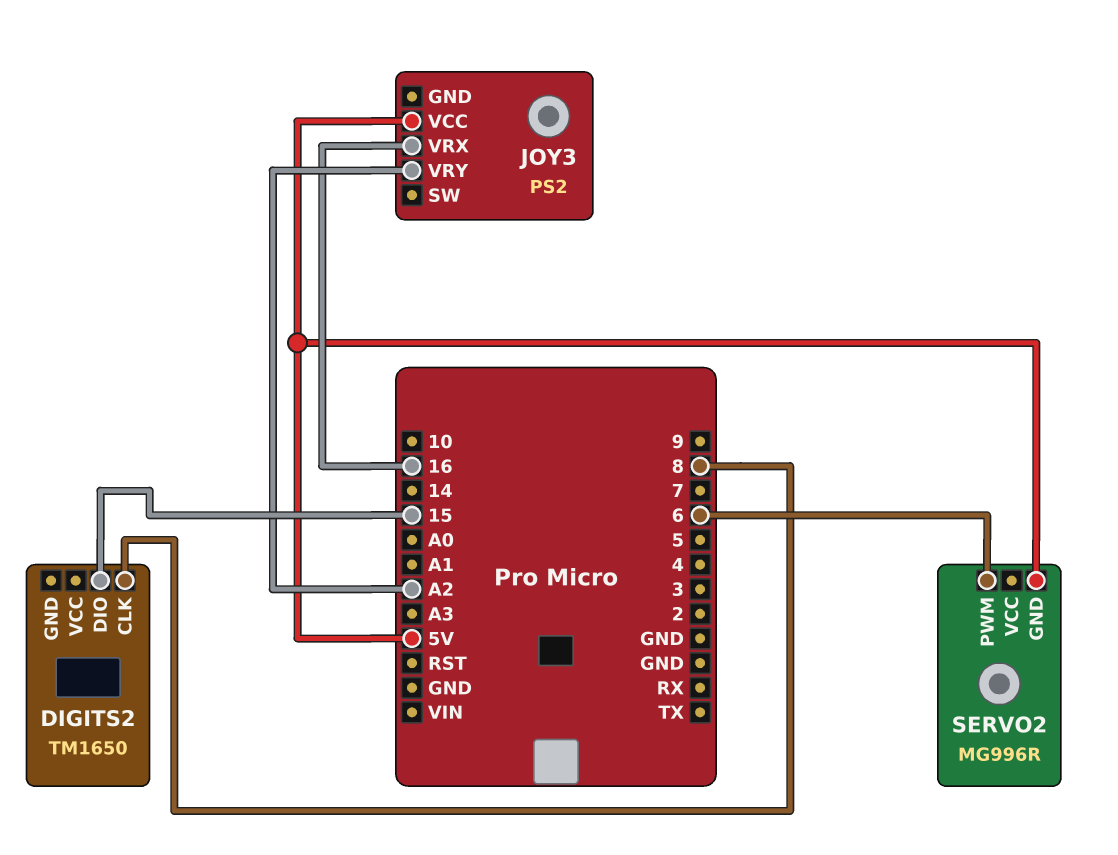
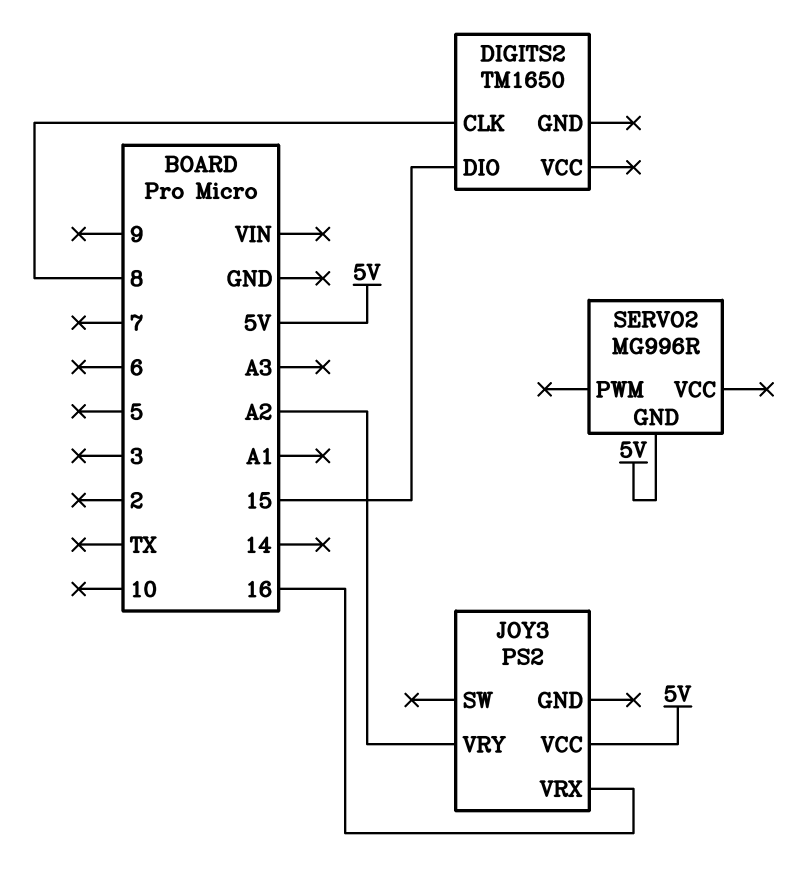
SERVO2 pin PWM: 6 -> none

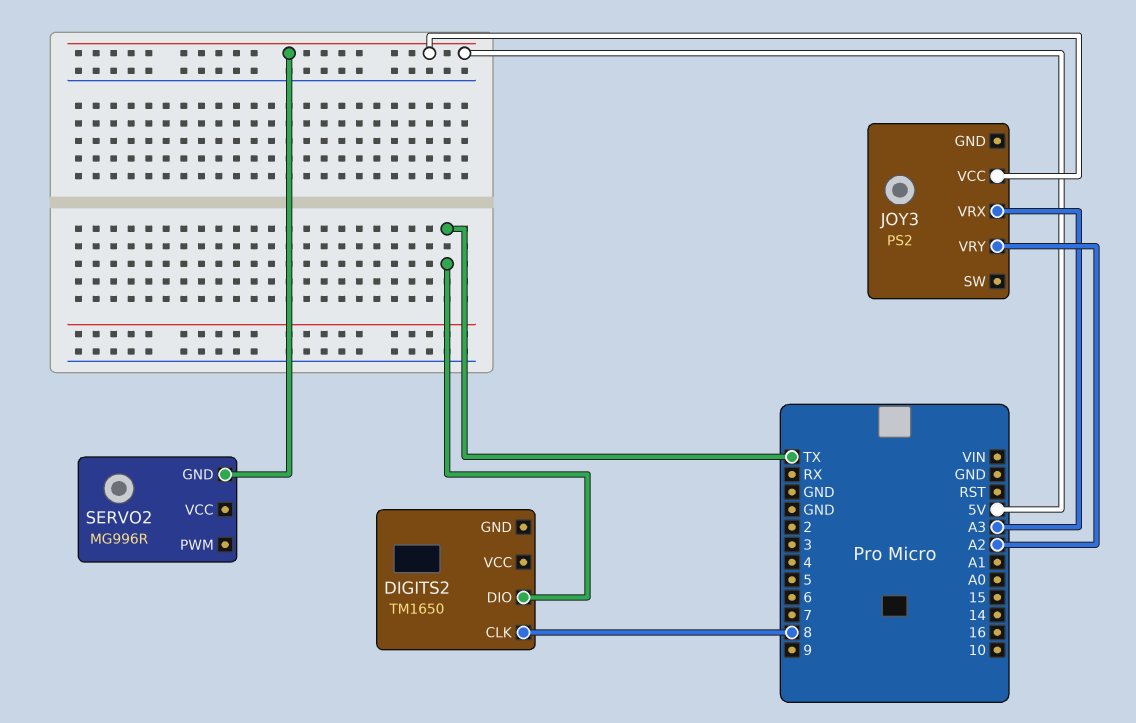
DIGITS2 pin DIO: 15 -> TX
JOY3 pin VRX: 16 -> A3

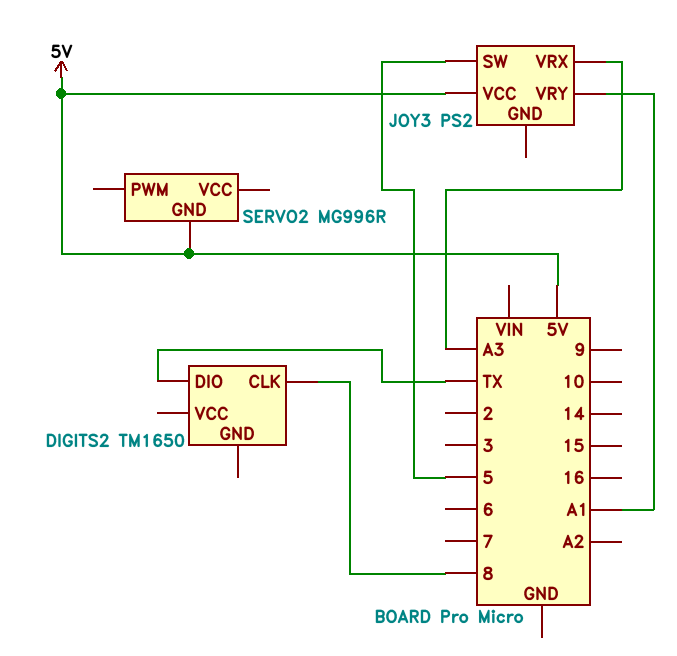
JOY3 pin SW: none -> 5
JOY3 pin VRY: A2 -> A1

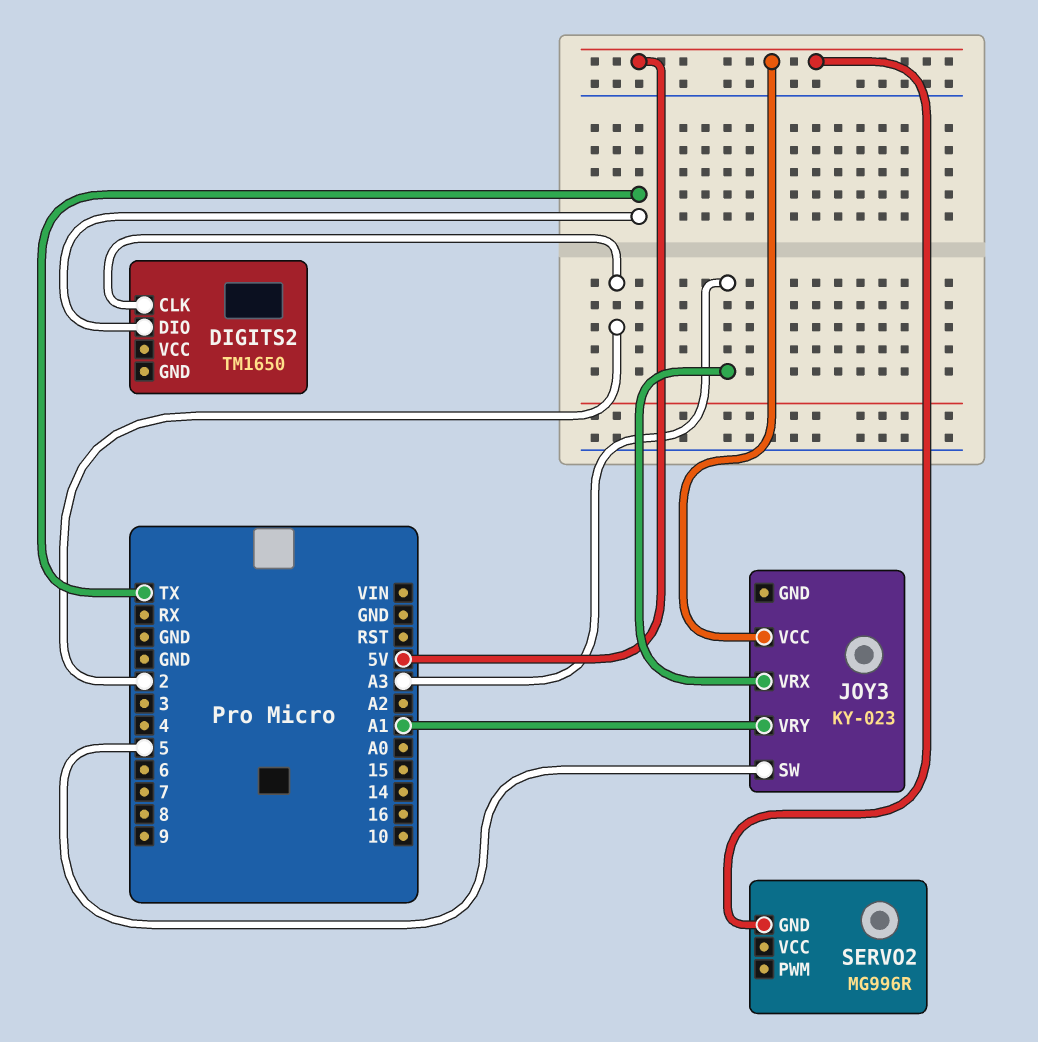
DIGITS2 pin CLK: 8 -> 2
JOY3: PS2 -> KY-023

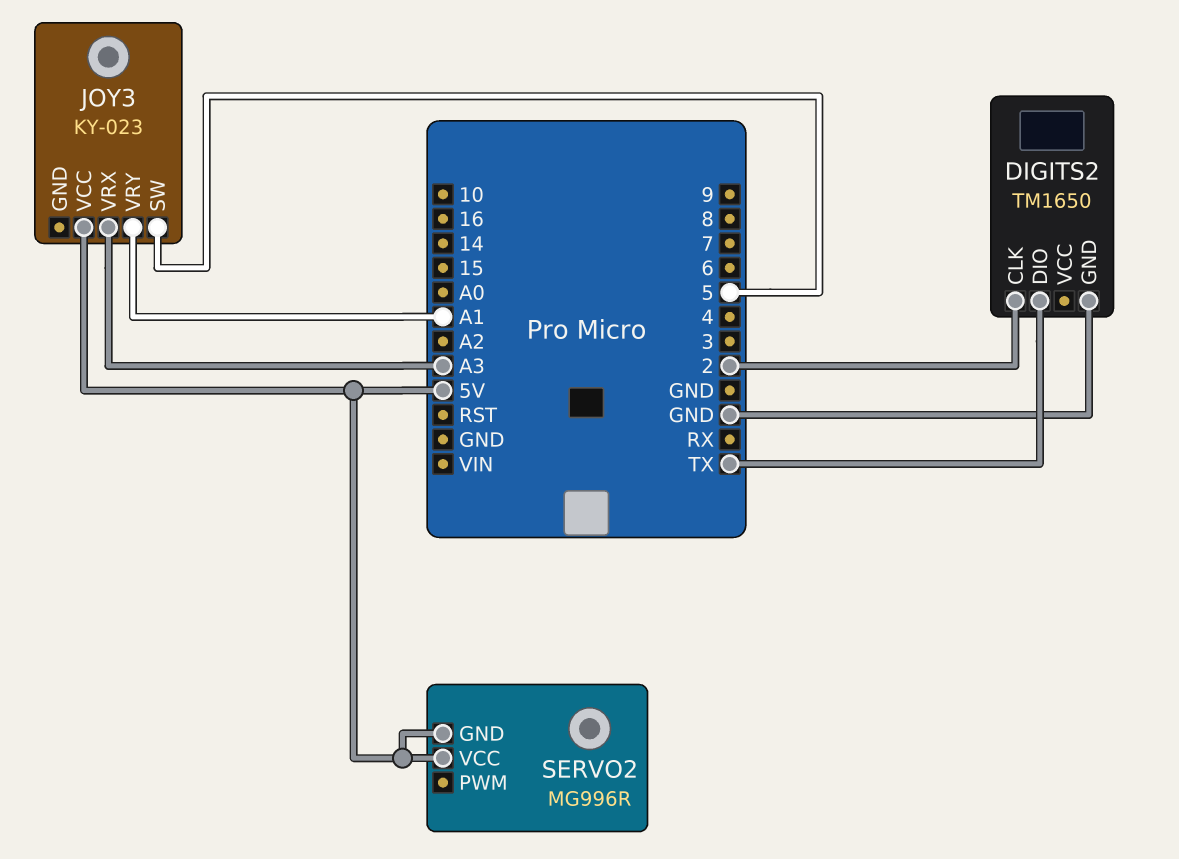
DIGITS2 pin GND: none -> GND
SERVO2 pin VCC: none -> 5V

